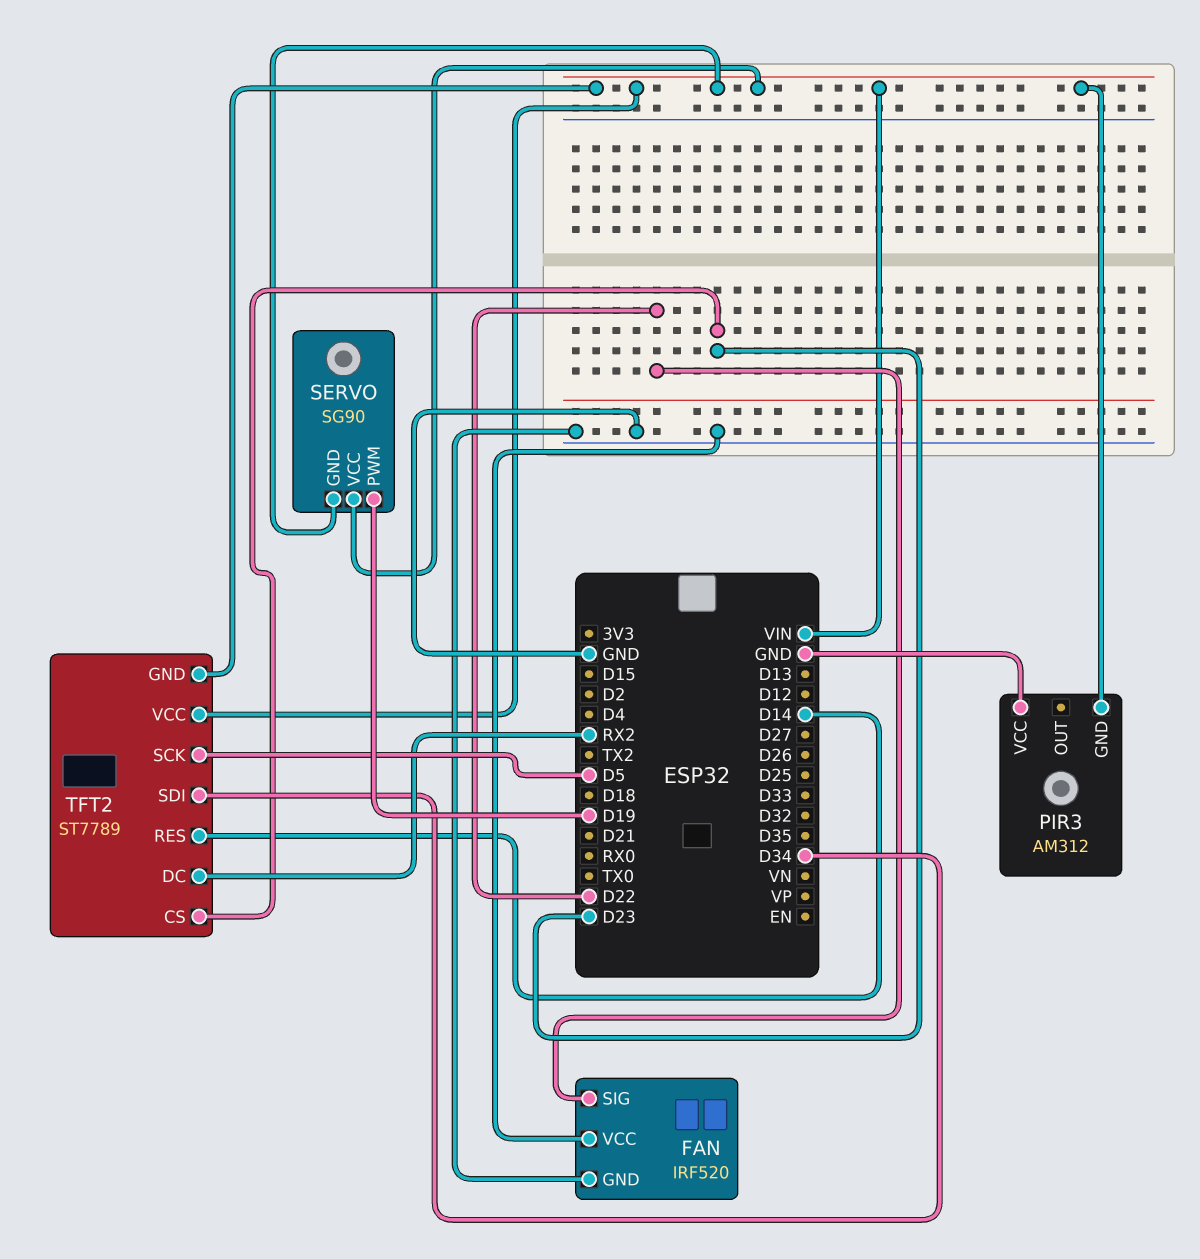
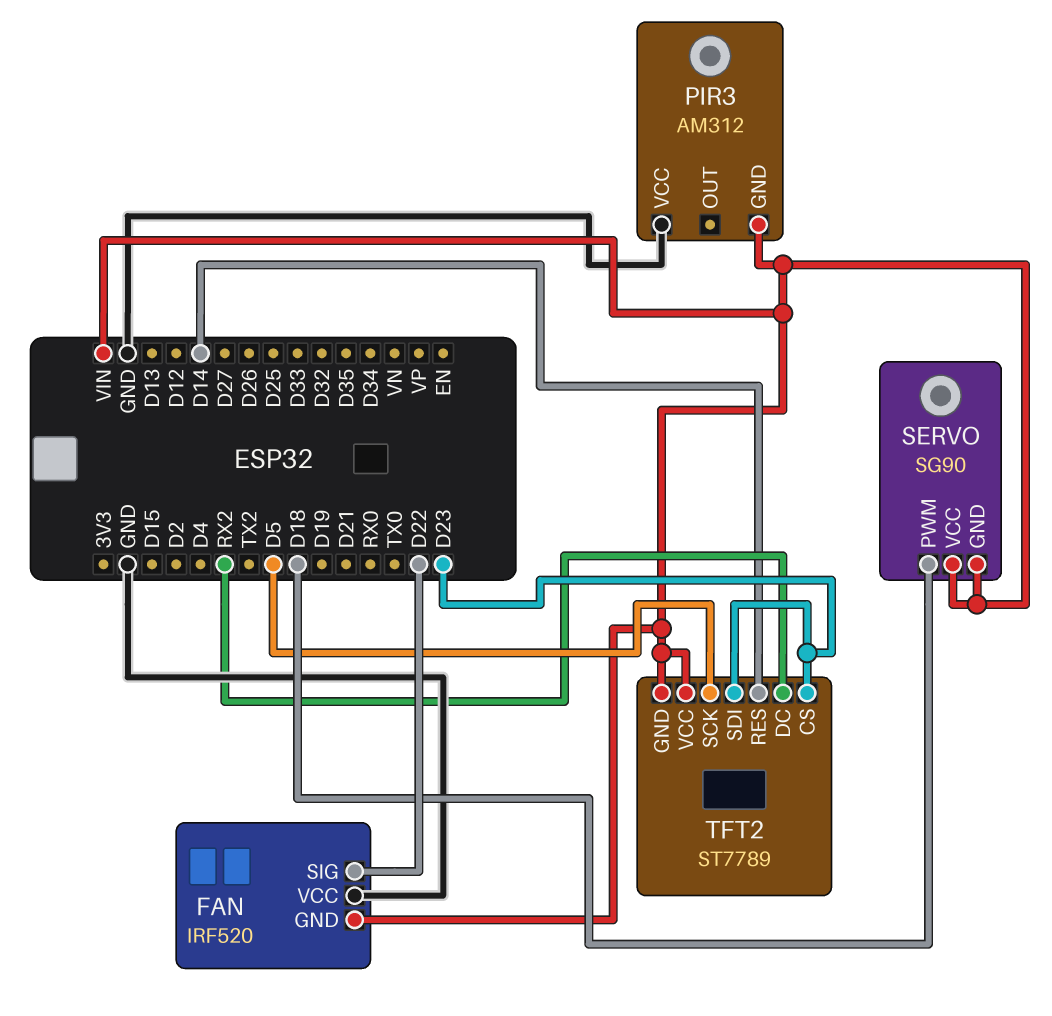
FAN pin GND: GND -> VIN
SERVO pin PWM: D19 -> D18
TFT2 pin SDI: D34 -> D23

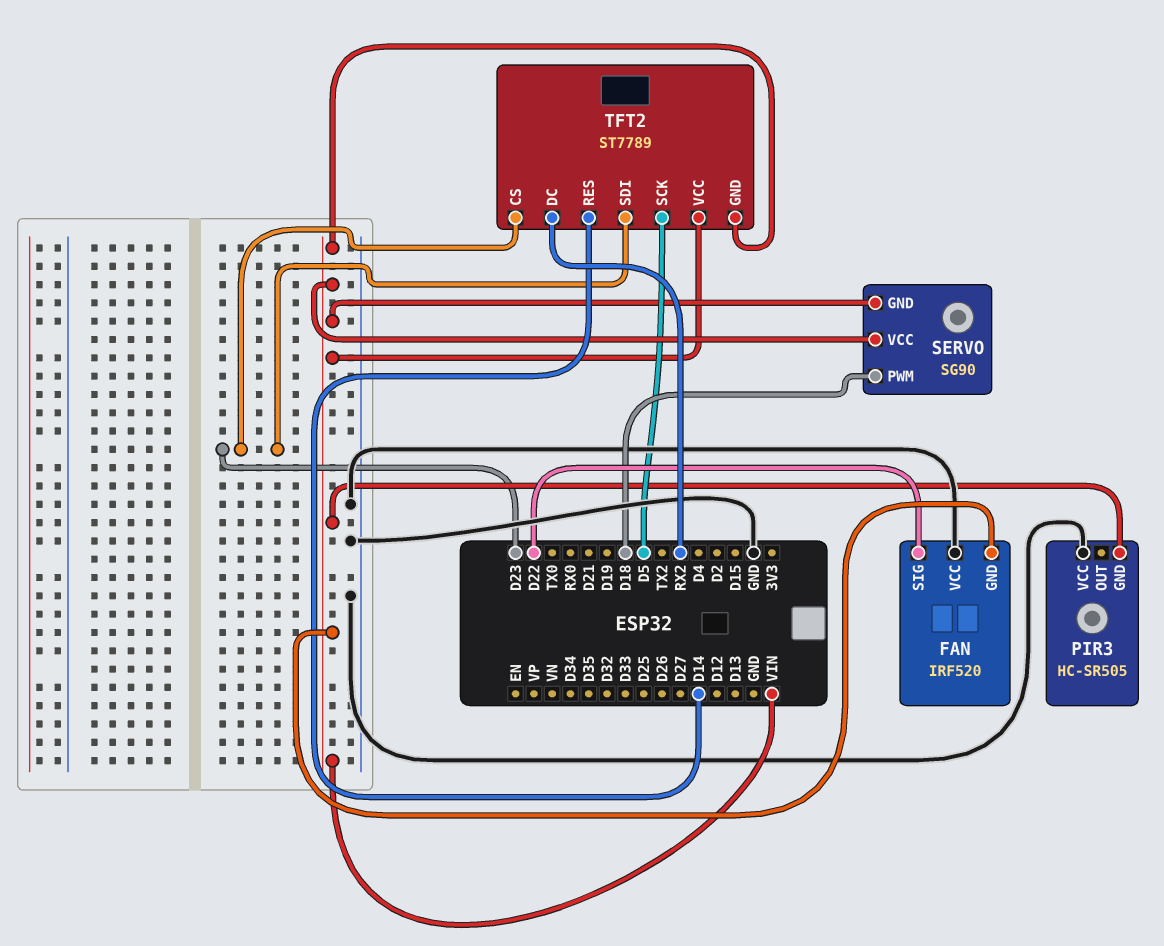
PIR3: AM312 -> HC-SR505

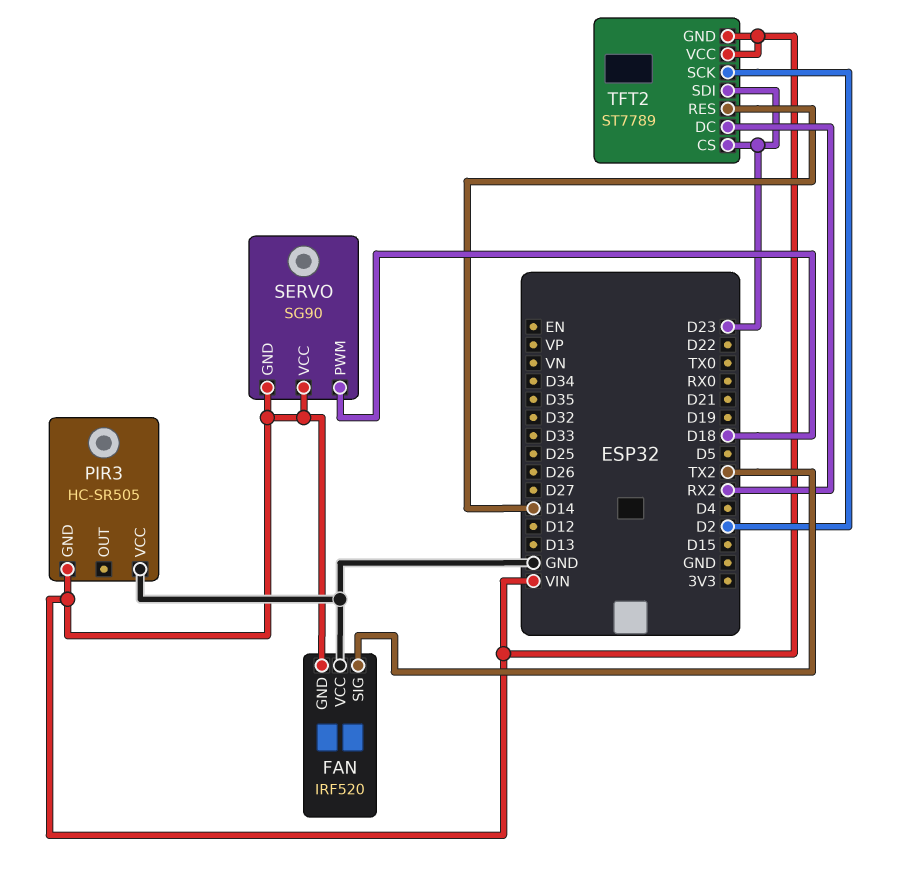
FAN pin SIG: D22 -> TX2
TFT2 pin SCK: D5 -> D2

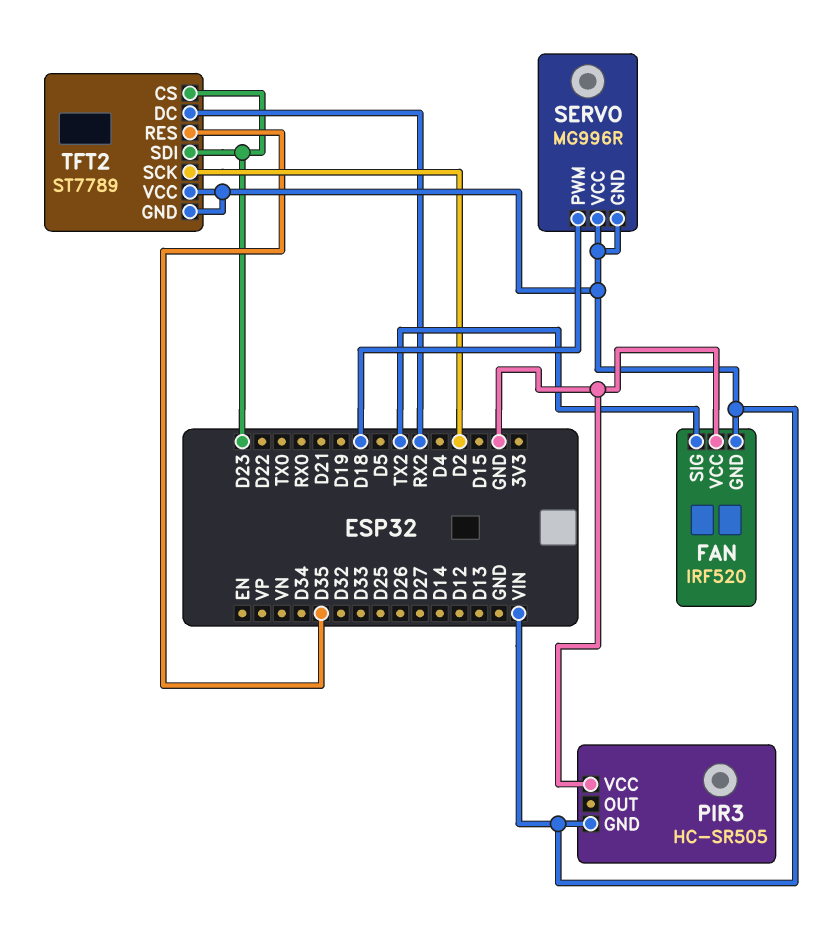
SERVO: SG90 -> MG996R
TFT2 pin RES: D14 -> D35

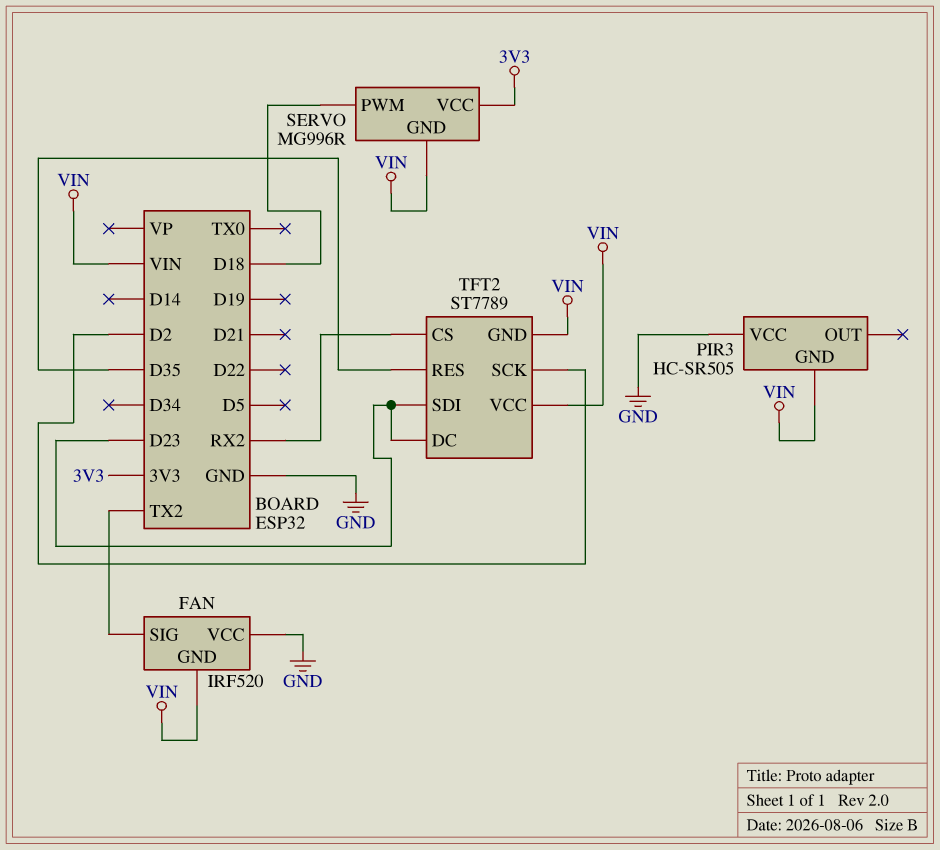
SERVO pin VCC: VIN -> 3V3
TFT2 pin CS: D23 -> RX2
TFT2 pin DC: RX2 -> D23

